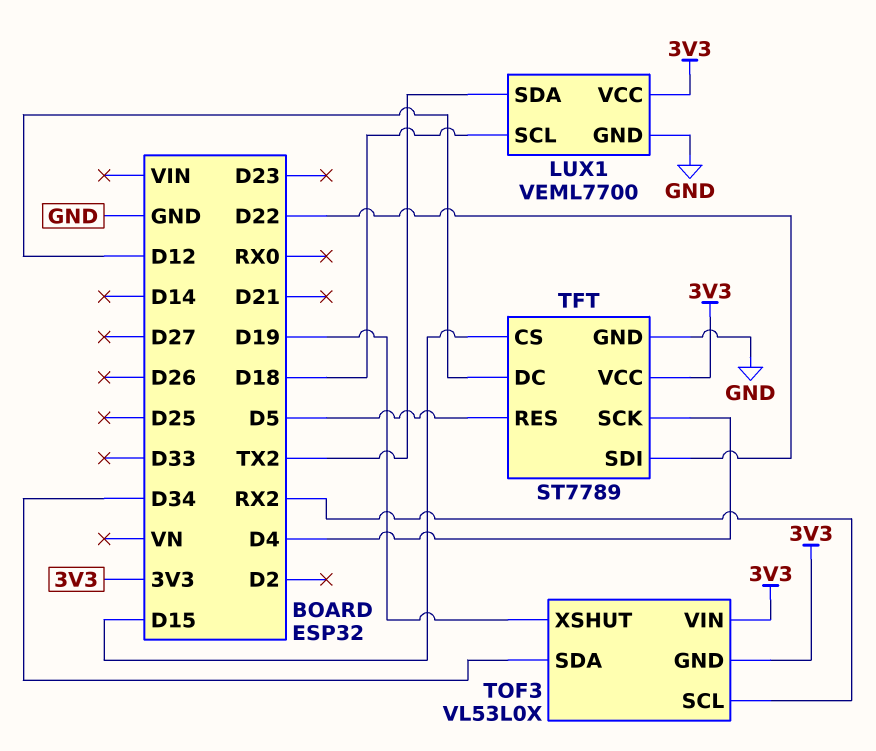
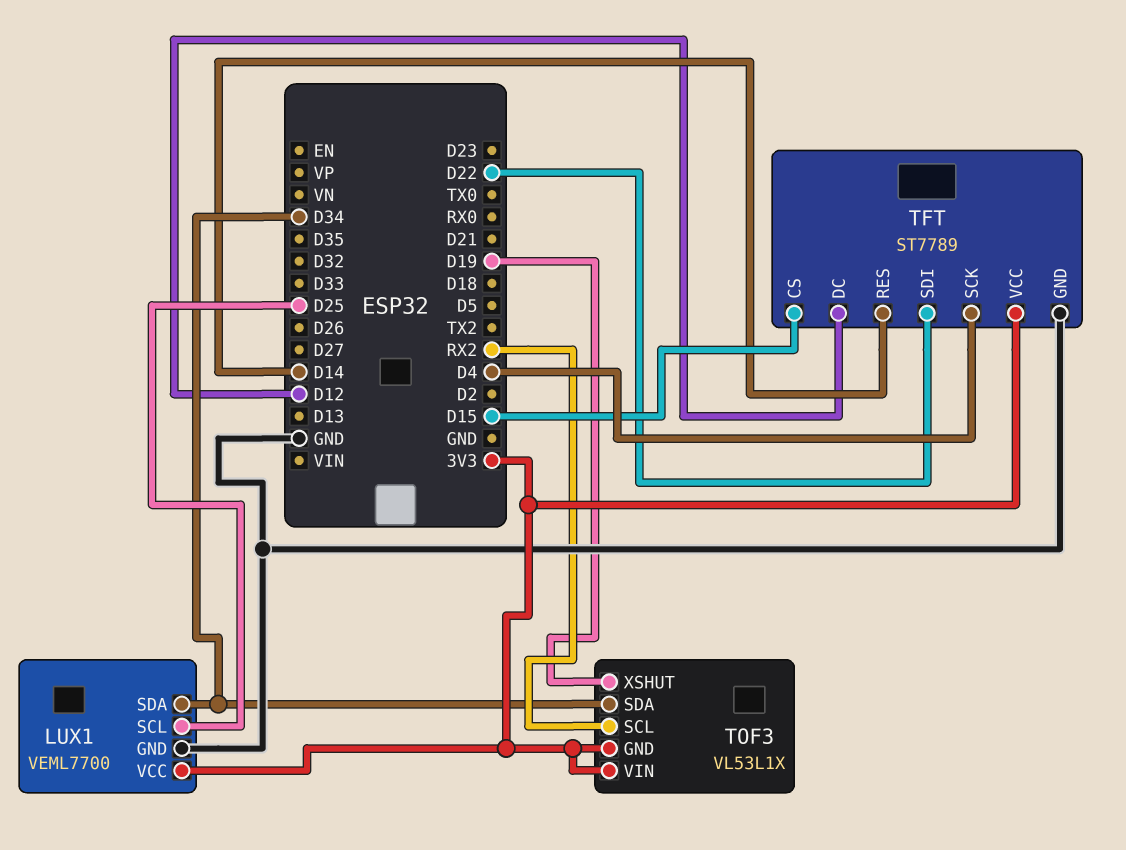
LUX1 pin SCL: D18 -> D25
LUX1 pin SDA: TX2 -> D34
TFT pin RES: D5 -> D14
TOF3: VL53L0X -> VL53L1X

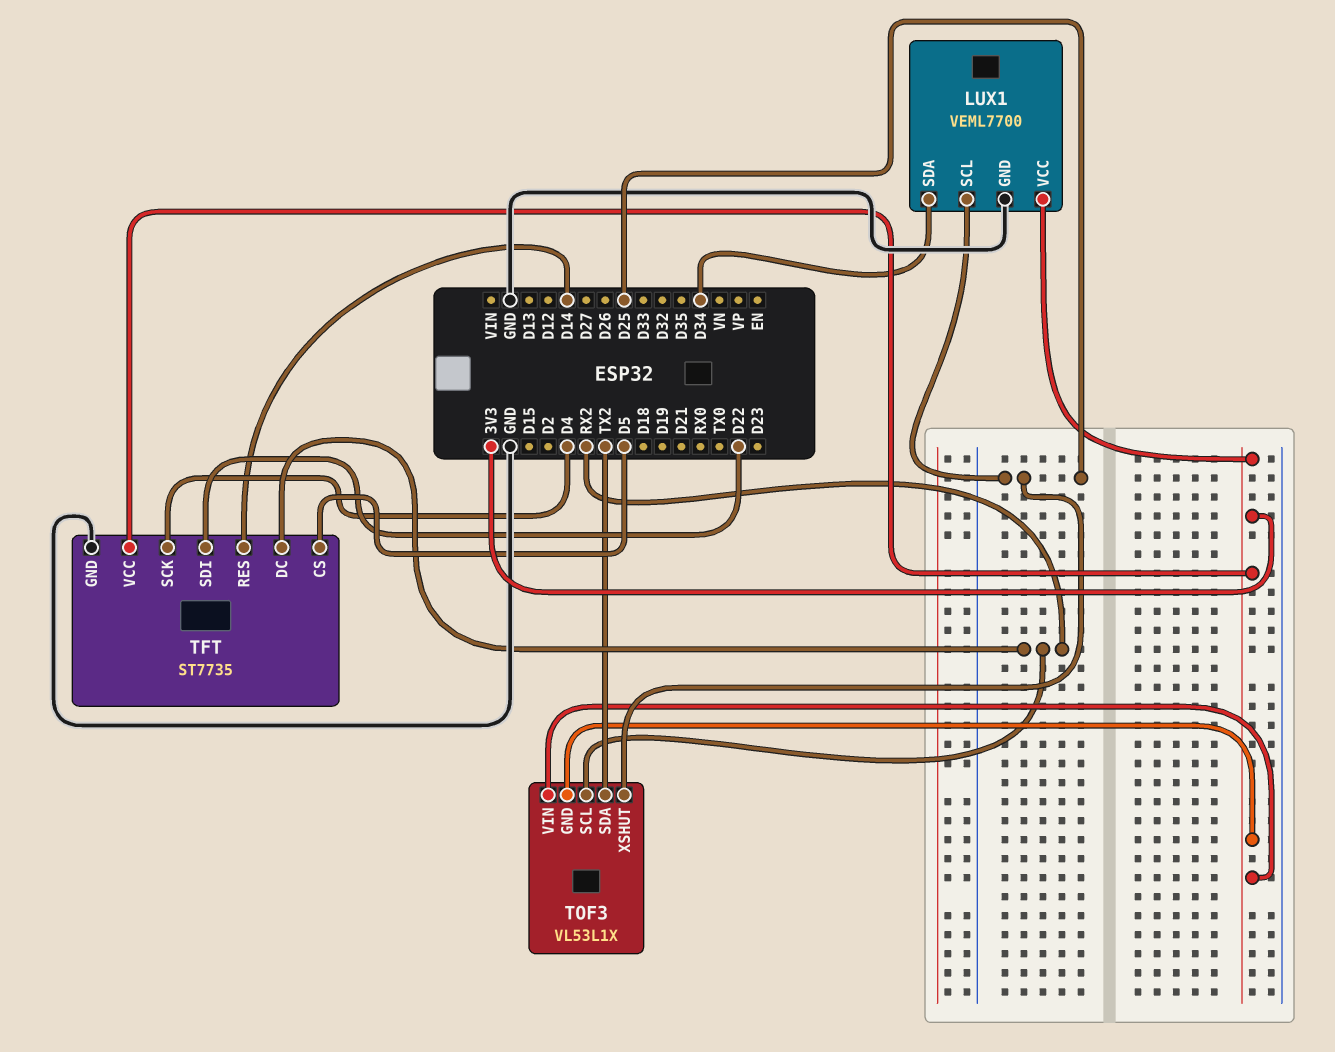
TFT: ST7789 -> ST7735
TFT pin CS: D15 -> D5
TFT pin DC: D12 -> RX2
TOF3 pin SDA: D34 -> TX2
TOF3 pin XSHUT: D19 -> D25

